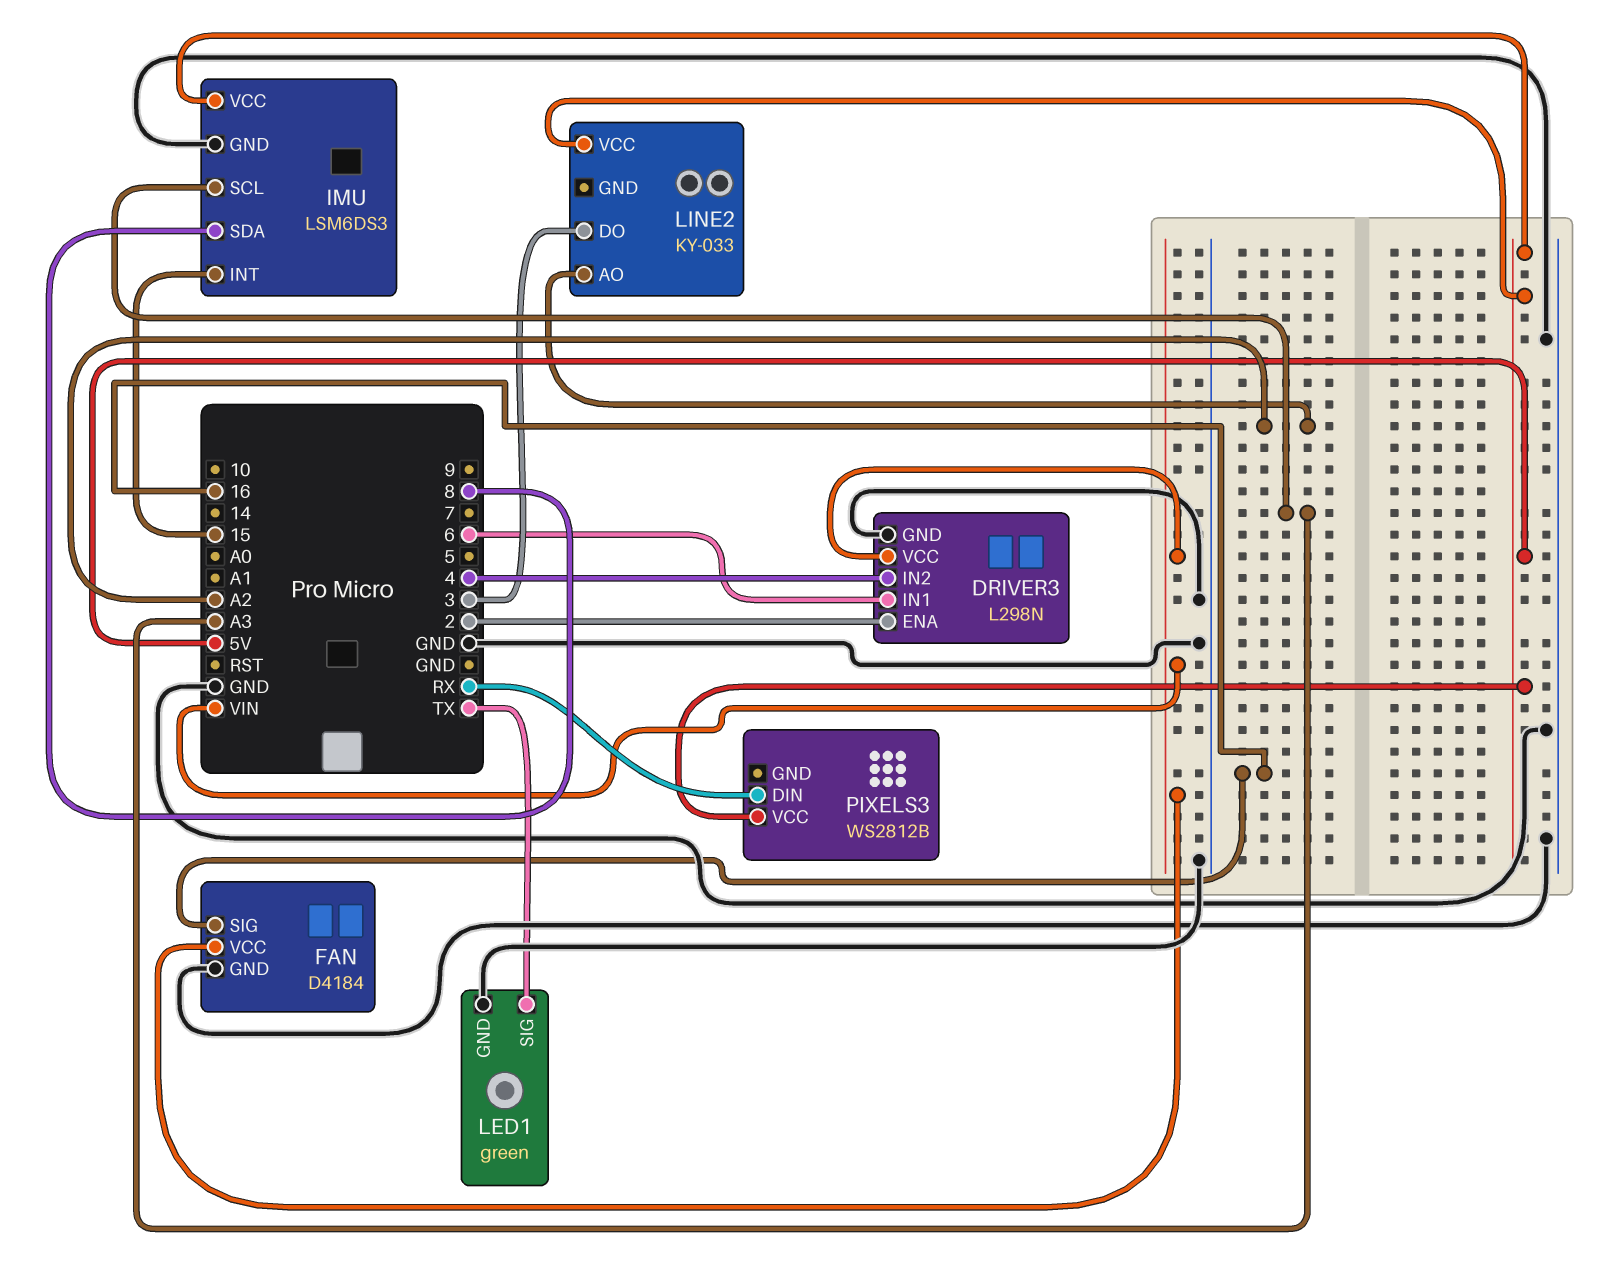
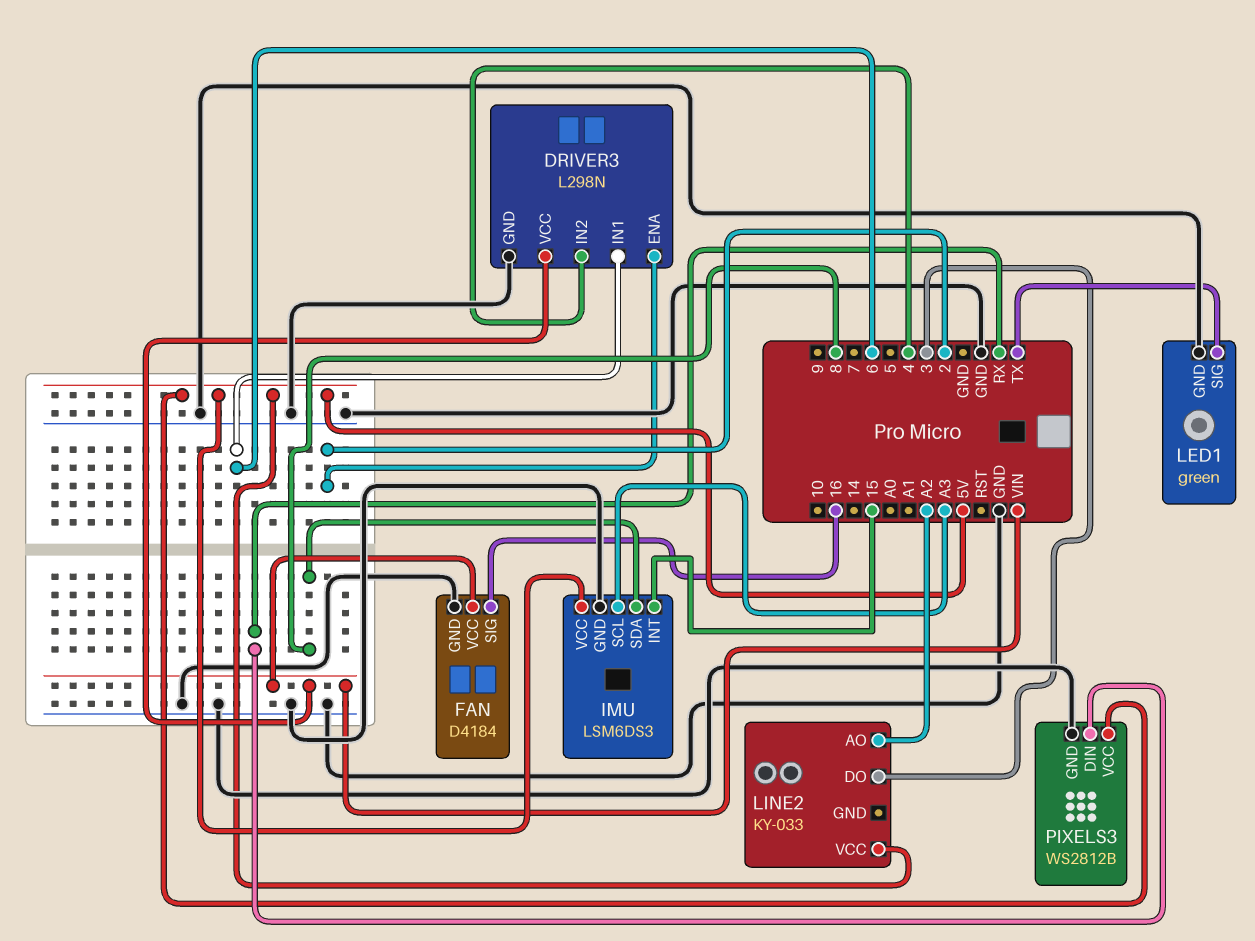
PIXELS3 pin GND: none -> GND

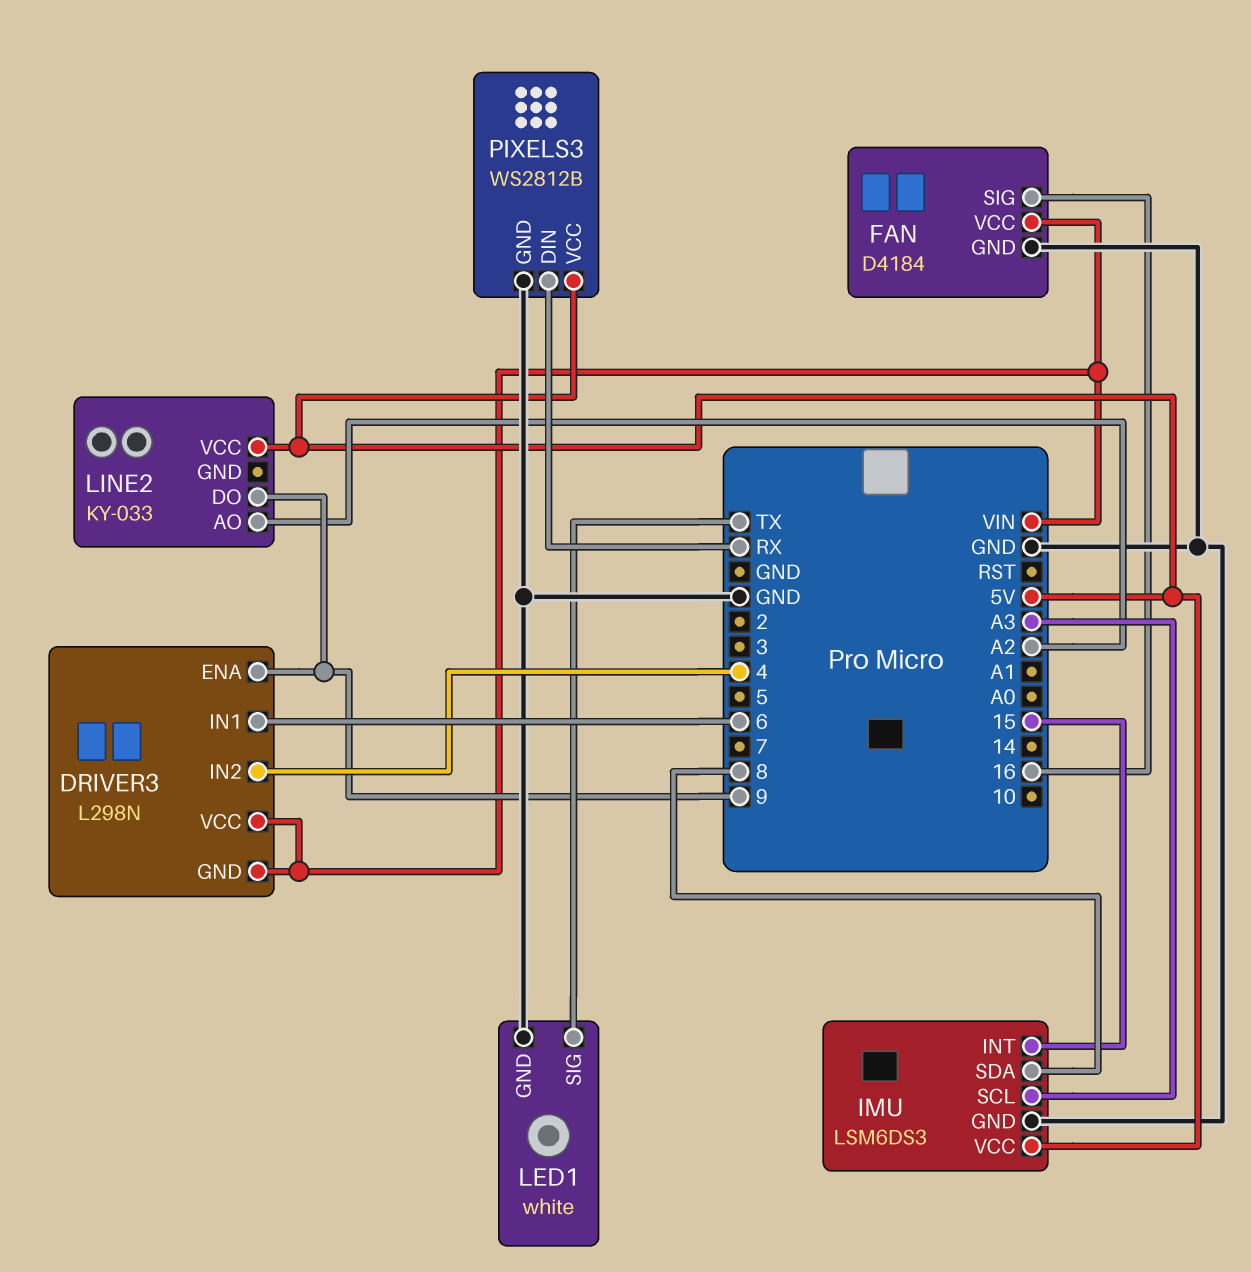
DRIVER3 pin ENA: 2 -> 9
DRIVER3 pin GND: GND -> VIN
LED1: green -> white
LINE2 pin DO: 3 -> 9

